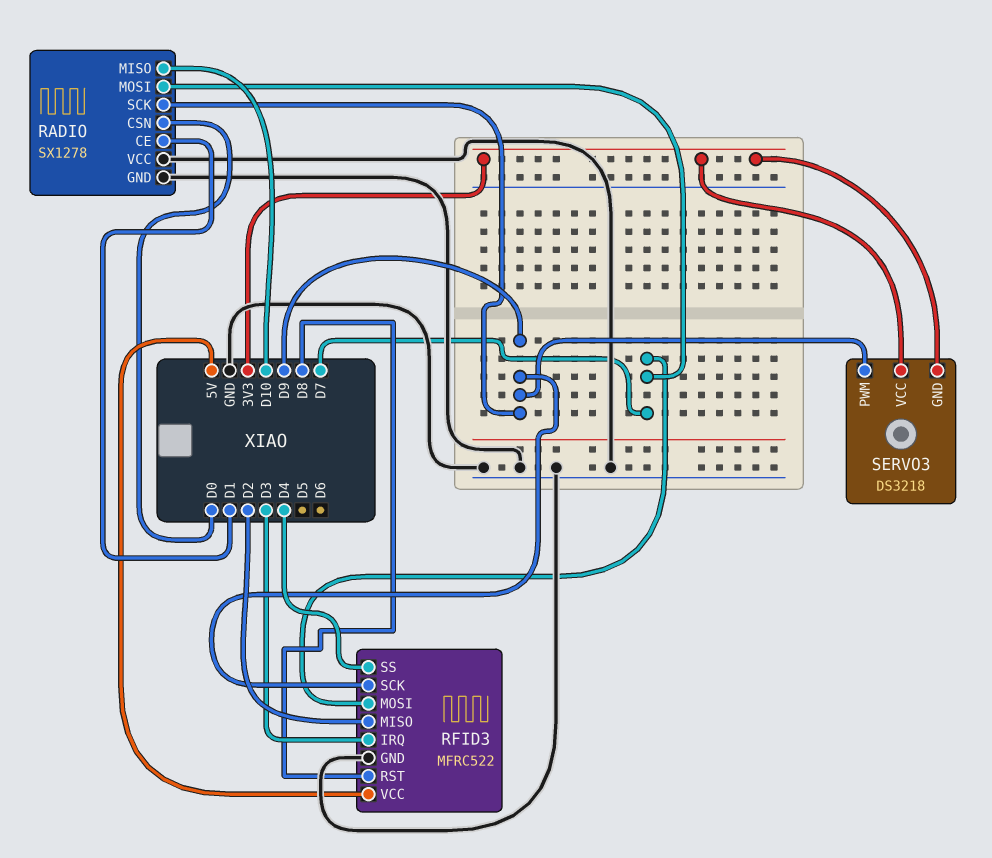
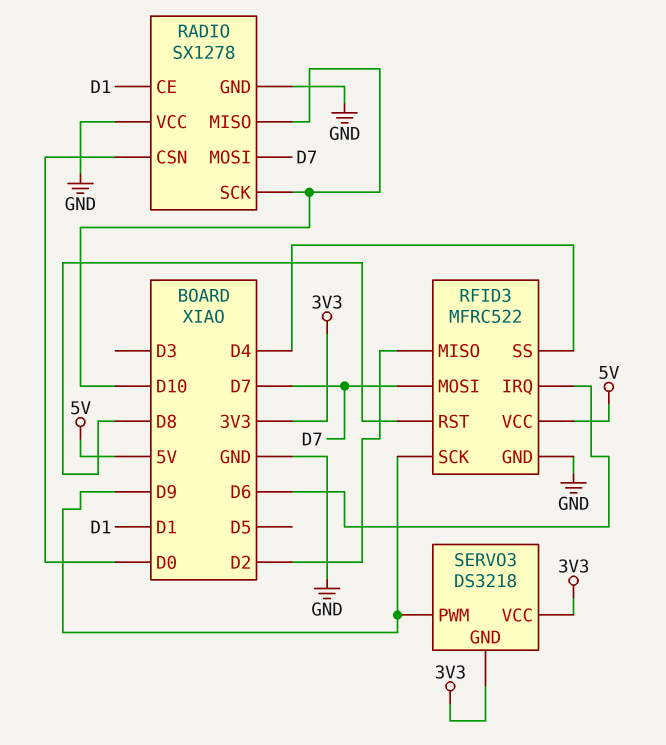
RADIO pin SCK: D9 -> D10
RFID3 pin IRQ: D3 -> D6

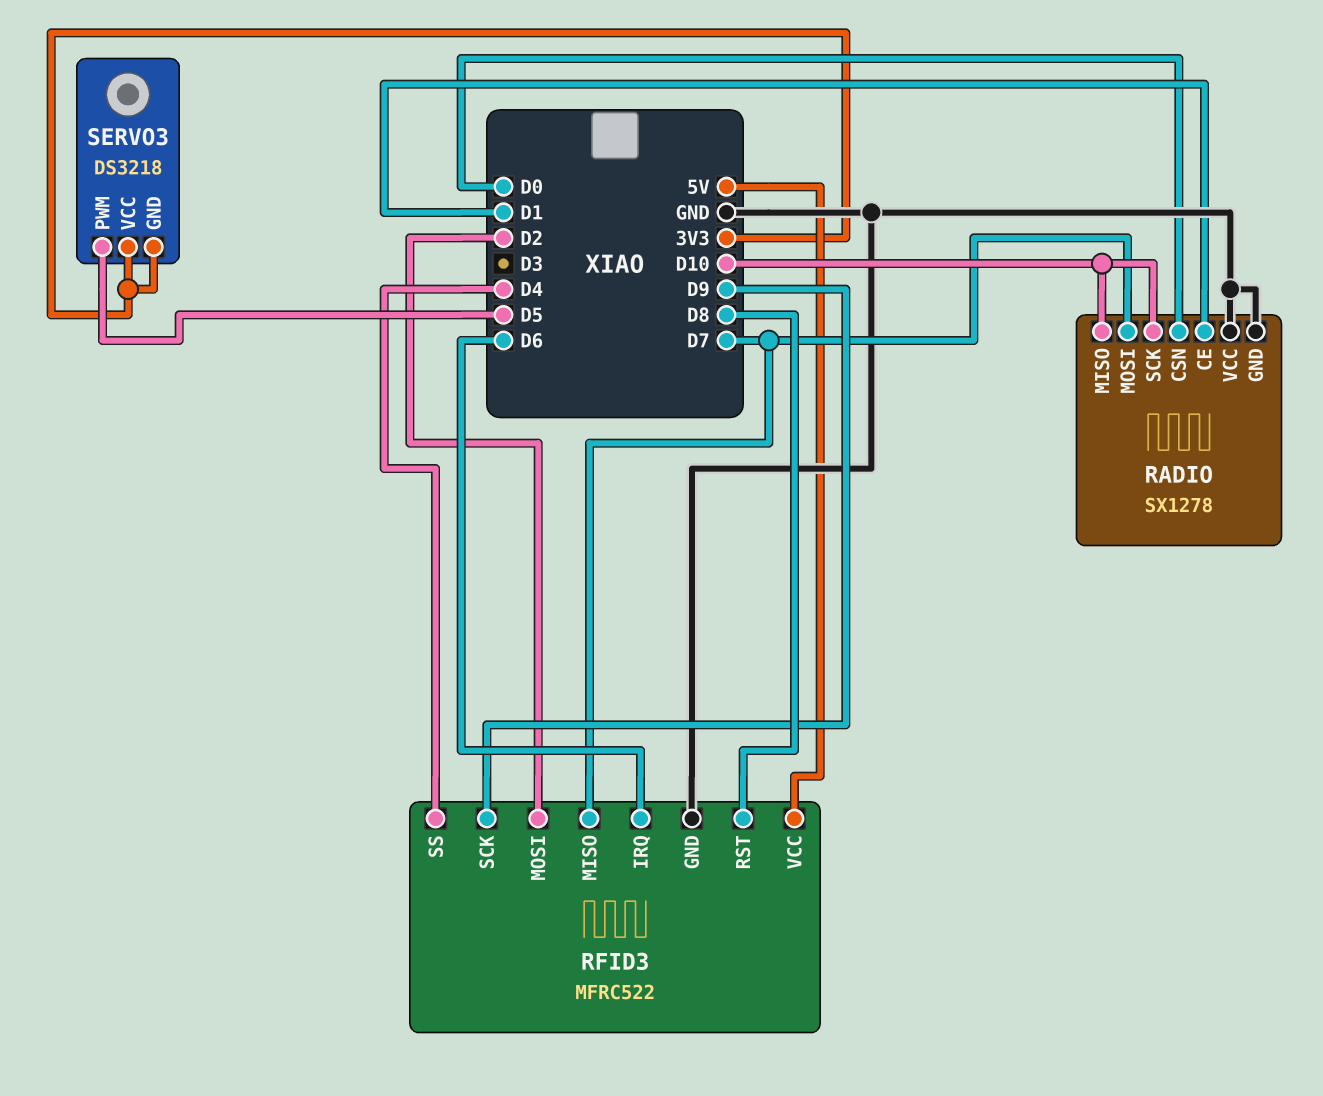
RFID3 pin MISO: D2 -> D7
RFID3 pin MOSI: D7 -> D2
SERVO3 pin PWM: D9 -> D5

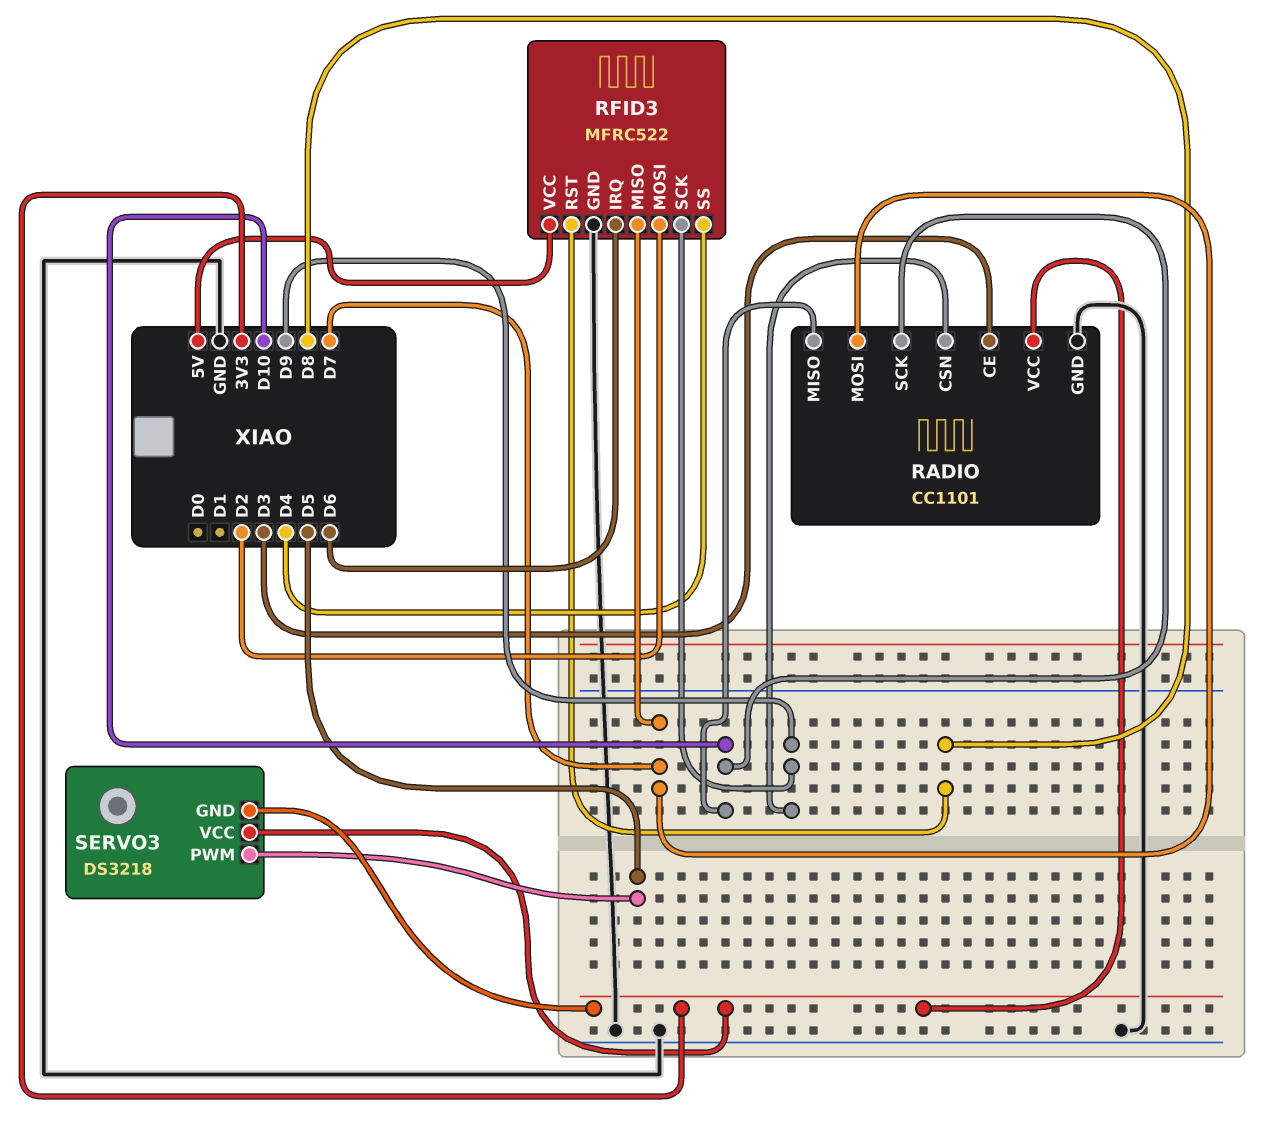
RADIO: SX1278 -> CC1101
RADIO pin CE: D1 -> D3
RADIO pin CSN: D0 -> D9
RADIO pin VCC: GND -> 3V3

